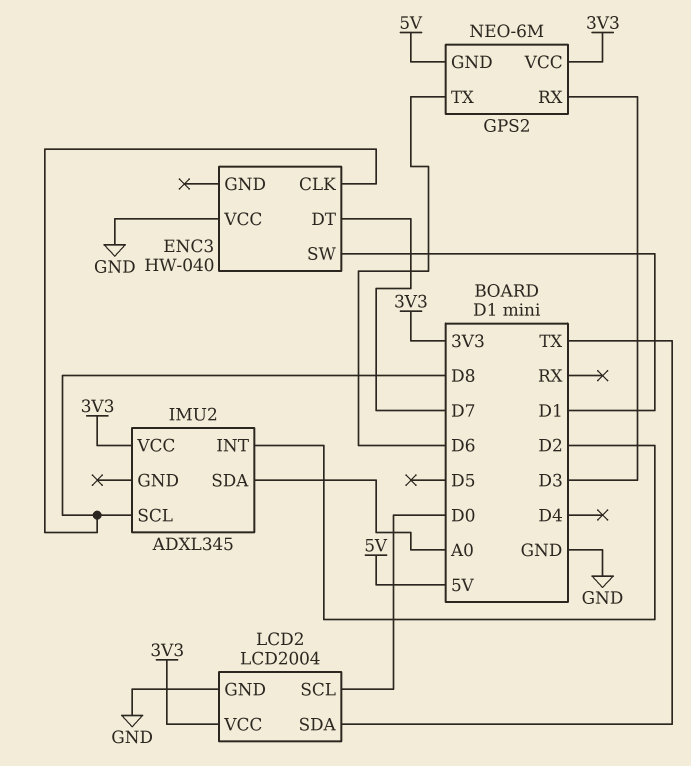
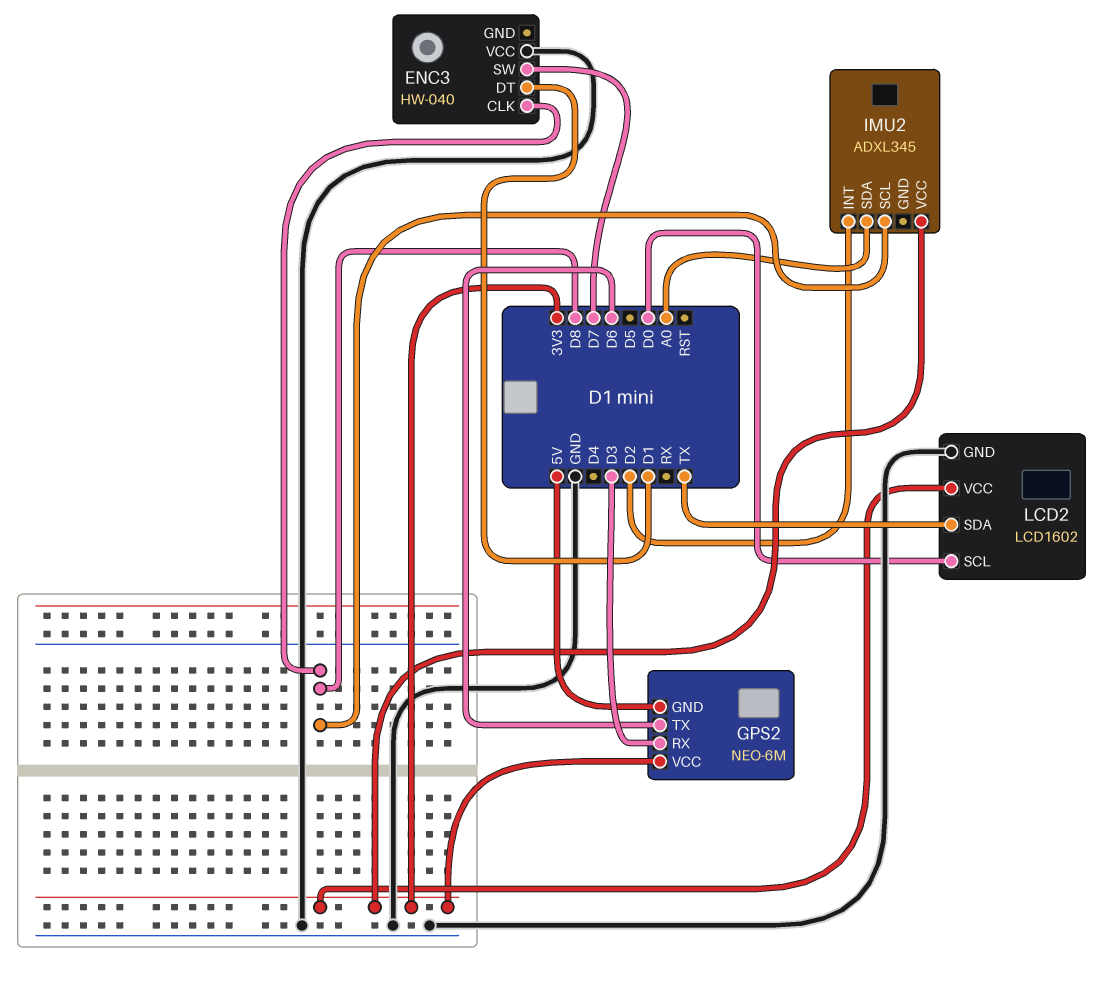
ENC3 pin DT: D7 -> D1
ENC3 pin SW: D1 -> D7
LCD2: LCD2004 -> LCD1602

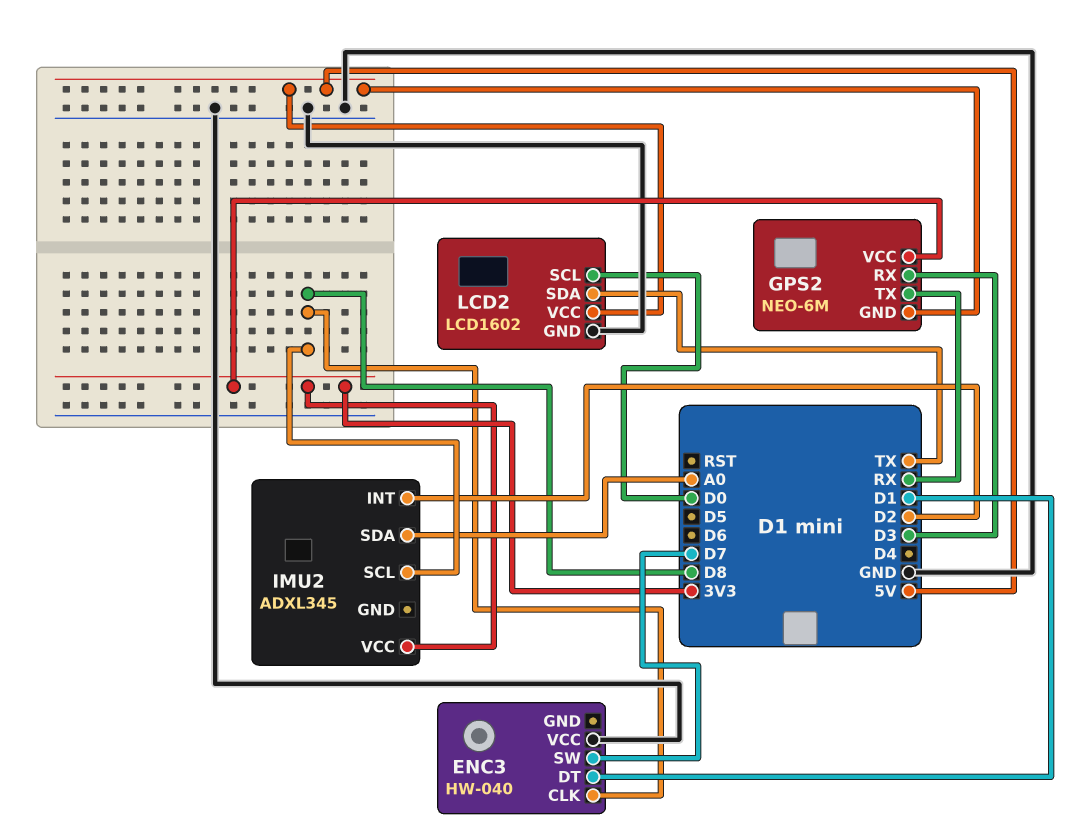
GPS2 pin TX: D6 -> RX
LCD2 pin VCC: 3V3 -> 5V

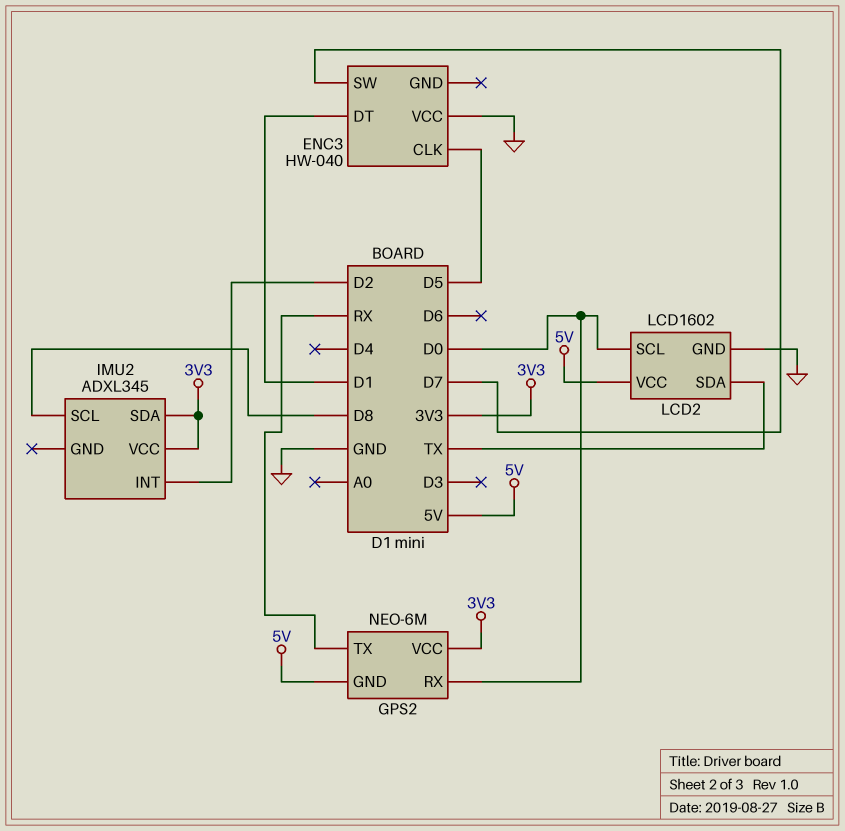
ENC3 pin CLK: D8 -> D5
GPS2 pin RX: D3 -> D0
IMU2 pin SDA: A0 -> 3V3

